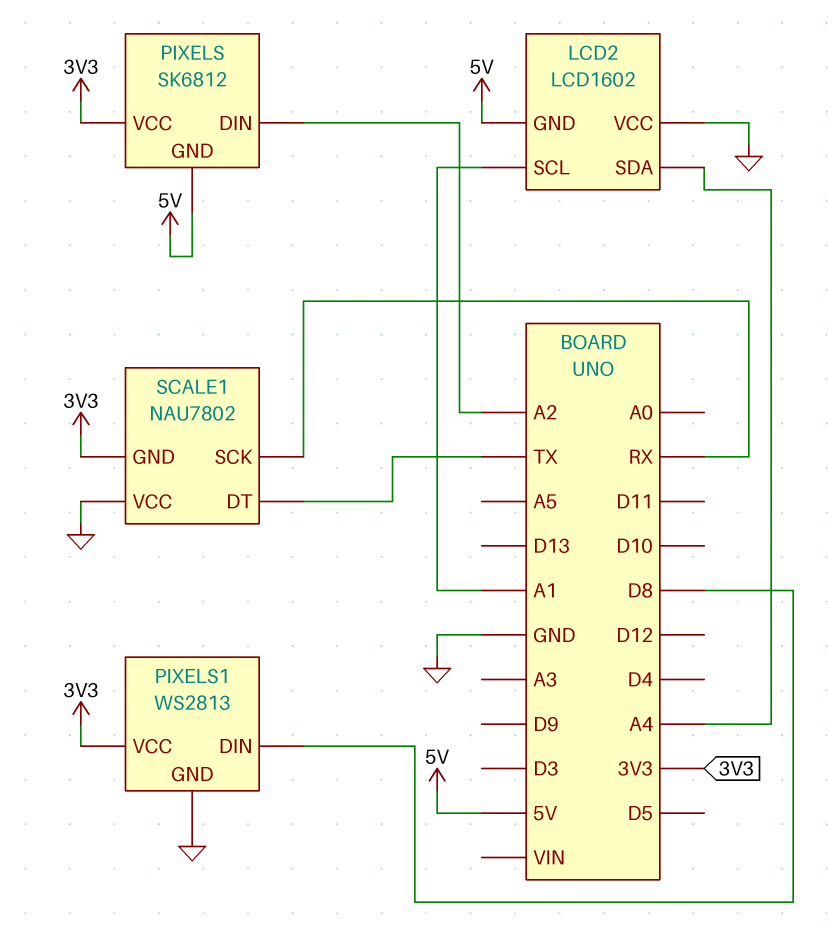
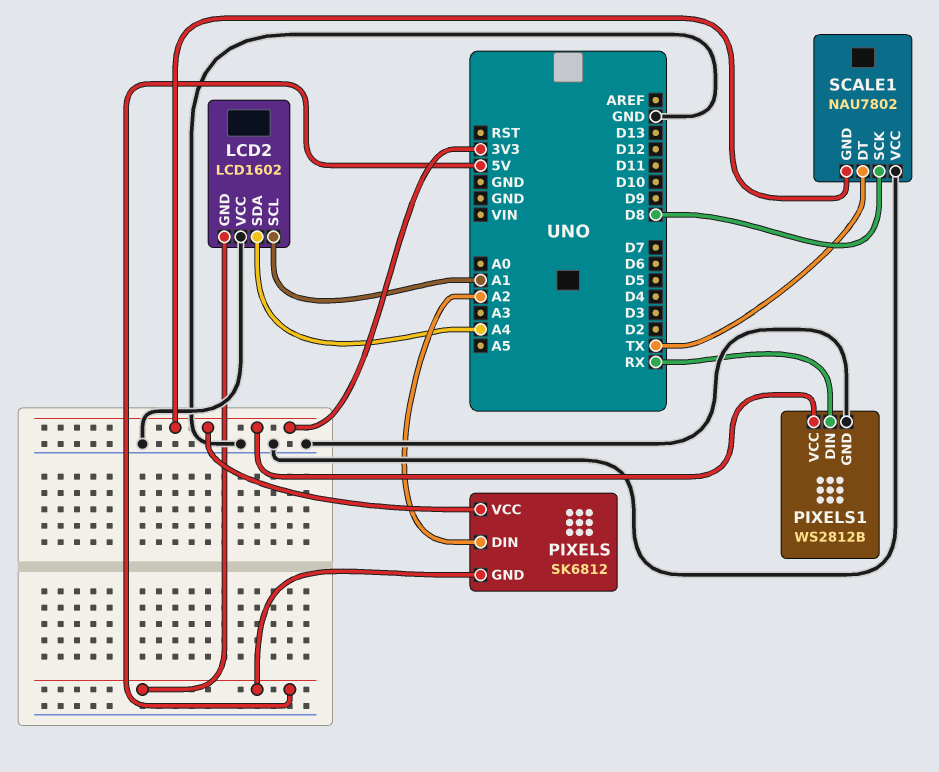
PIXELS1: WS2813 -> WS2812B
PIXELS1 pin DIN: D8 -> RX
SCALE1 pin SCK: RX -> D8

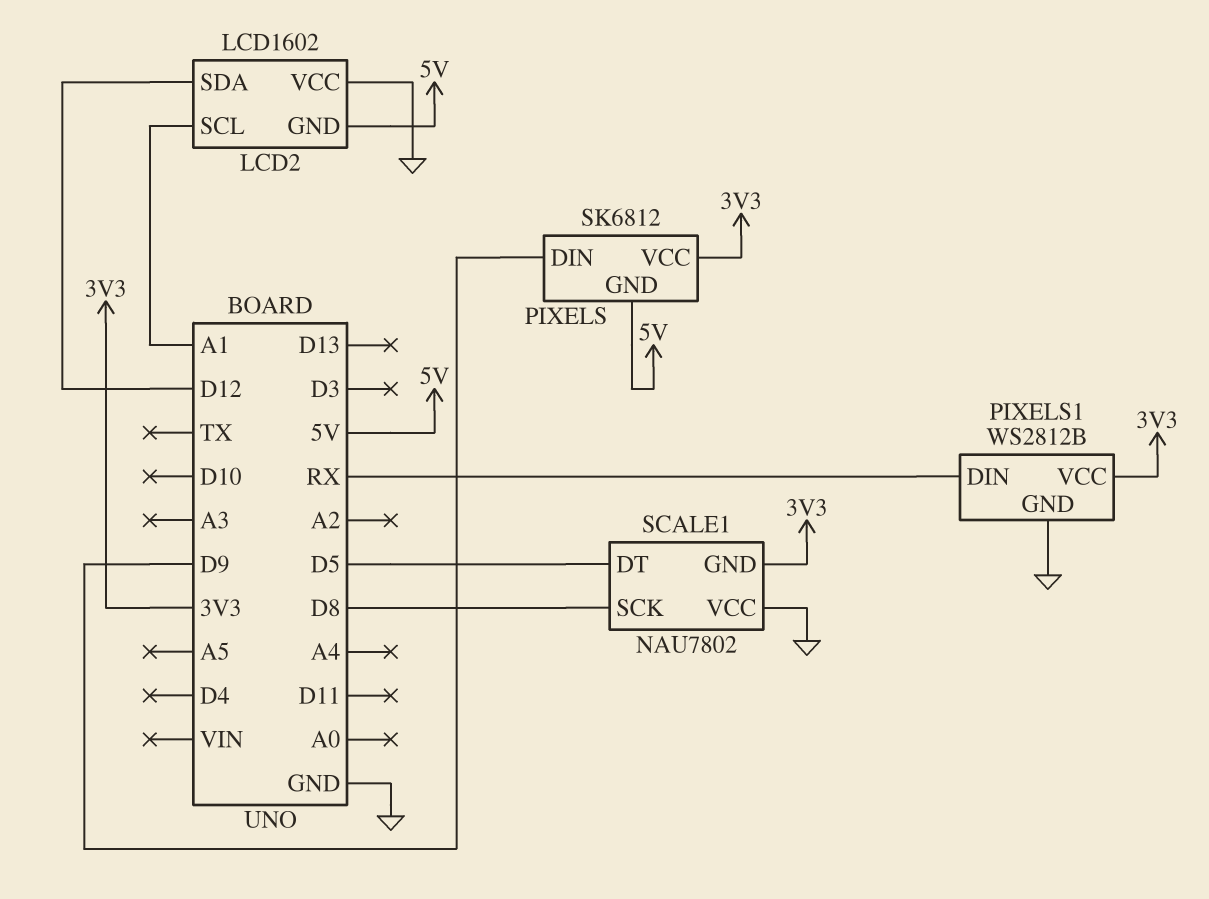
LCD2 pin SDA: A4 -> D12
PIXELS pin DIN: A2 -> D9
SCALE1 pin DT: TX -> D5

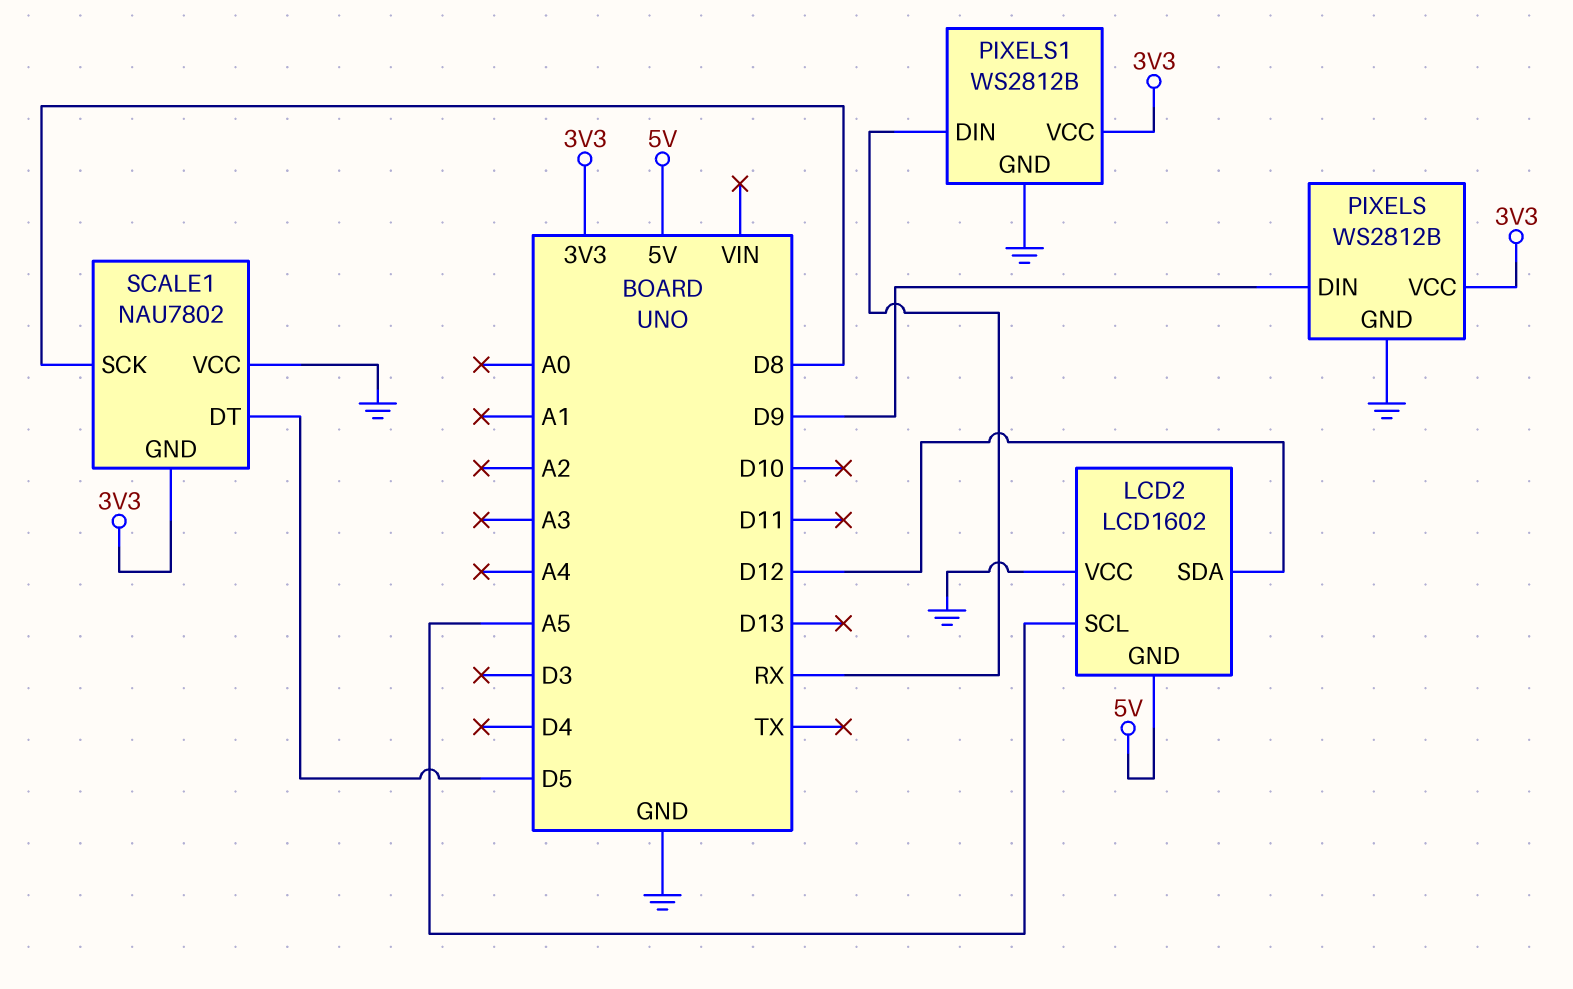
LCD2 pin SCL: A1 -> A5
PIXELS: SK6812 -> WS2812B
PIXELS pin GND: 5V -> GND

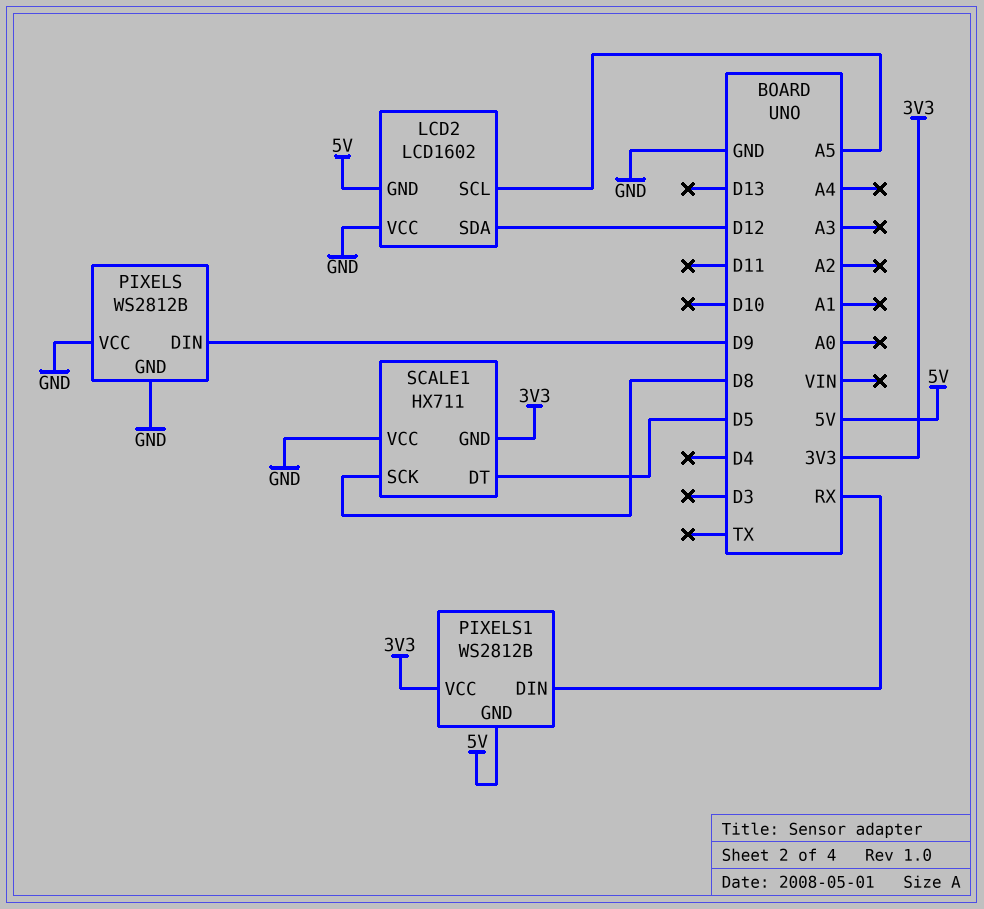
PIXELS pin VCC: 3V3 -> GND
PIXELS1 pin GND: GND -> 5V
SCALE1: NAU7802 -> HX711

